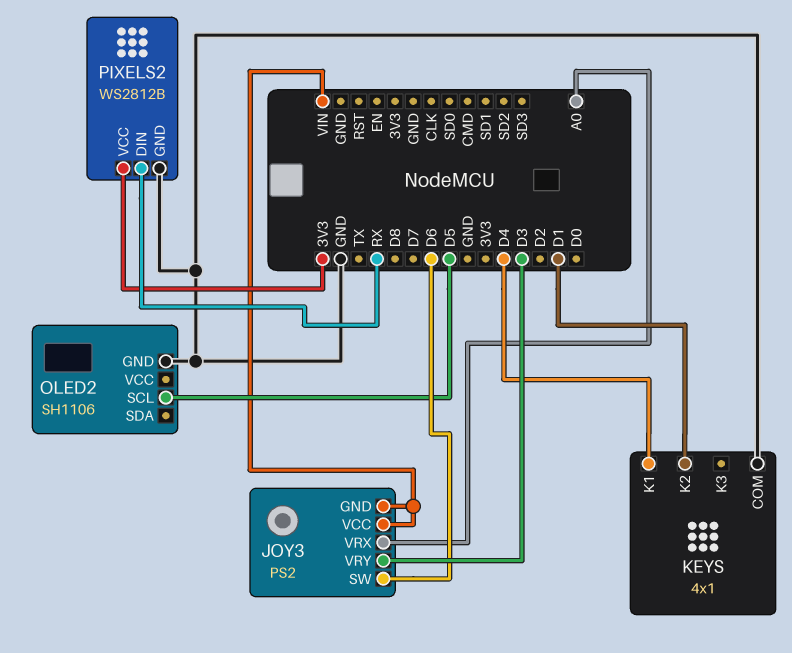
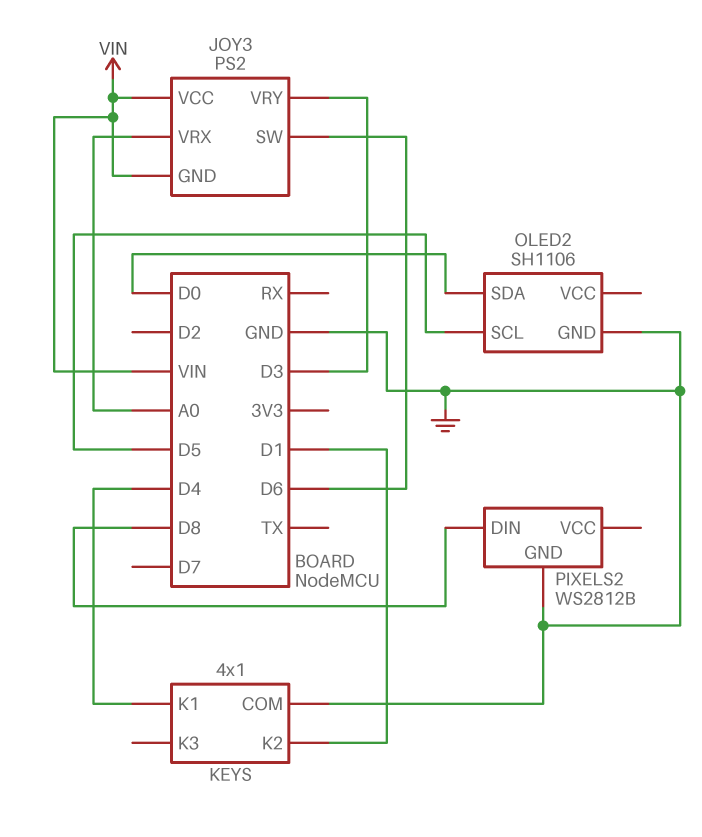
OLED2 pin SDA: none -> D0
PIXELS2 pin DIN: RX -> D8
PIXELS2 pin VCC: 3V3 -> none

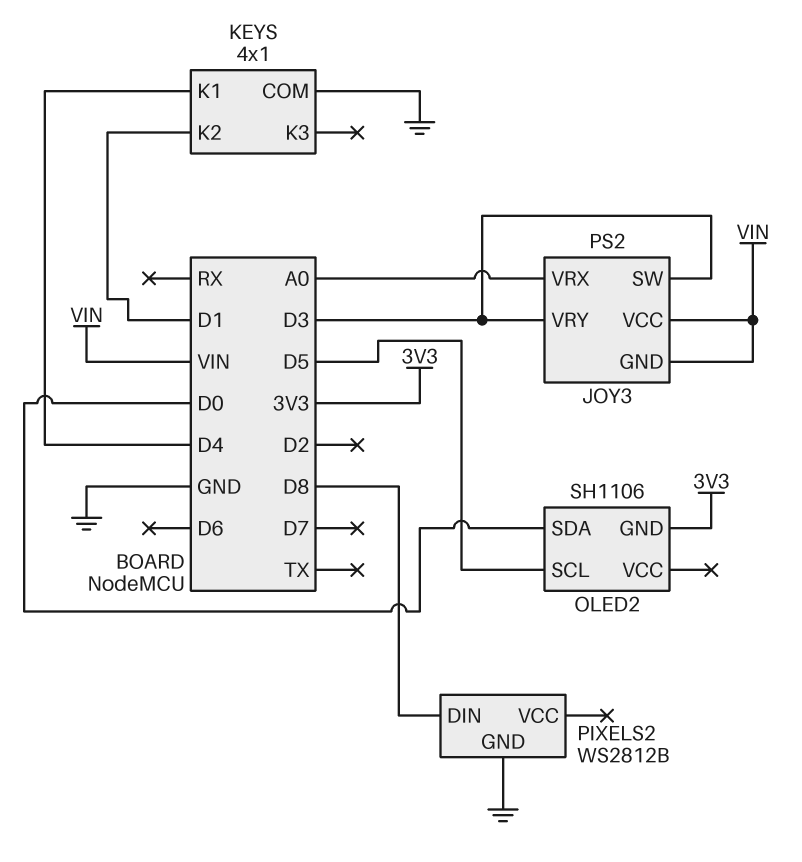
JOY3 pin SW: D6 -> D3
OLED2 pin GND: GND -> 3V3

